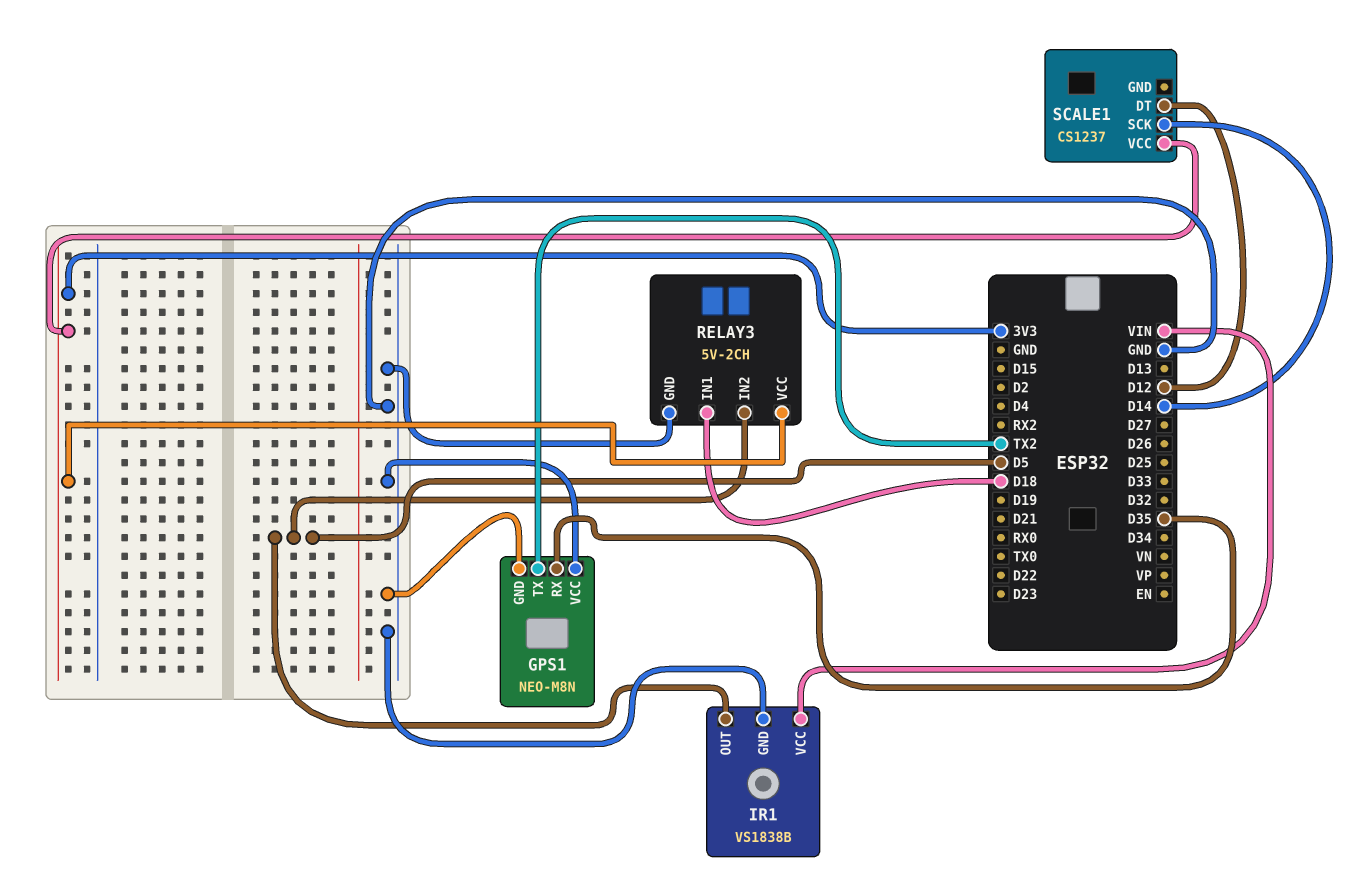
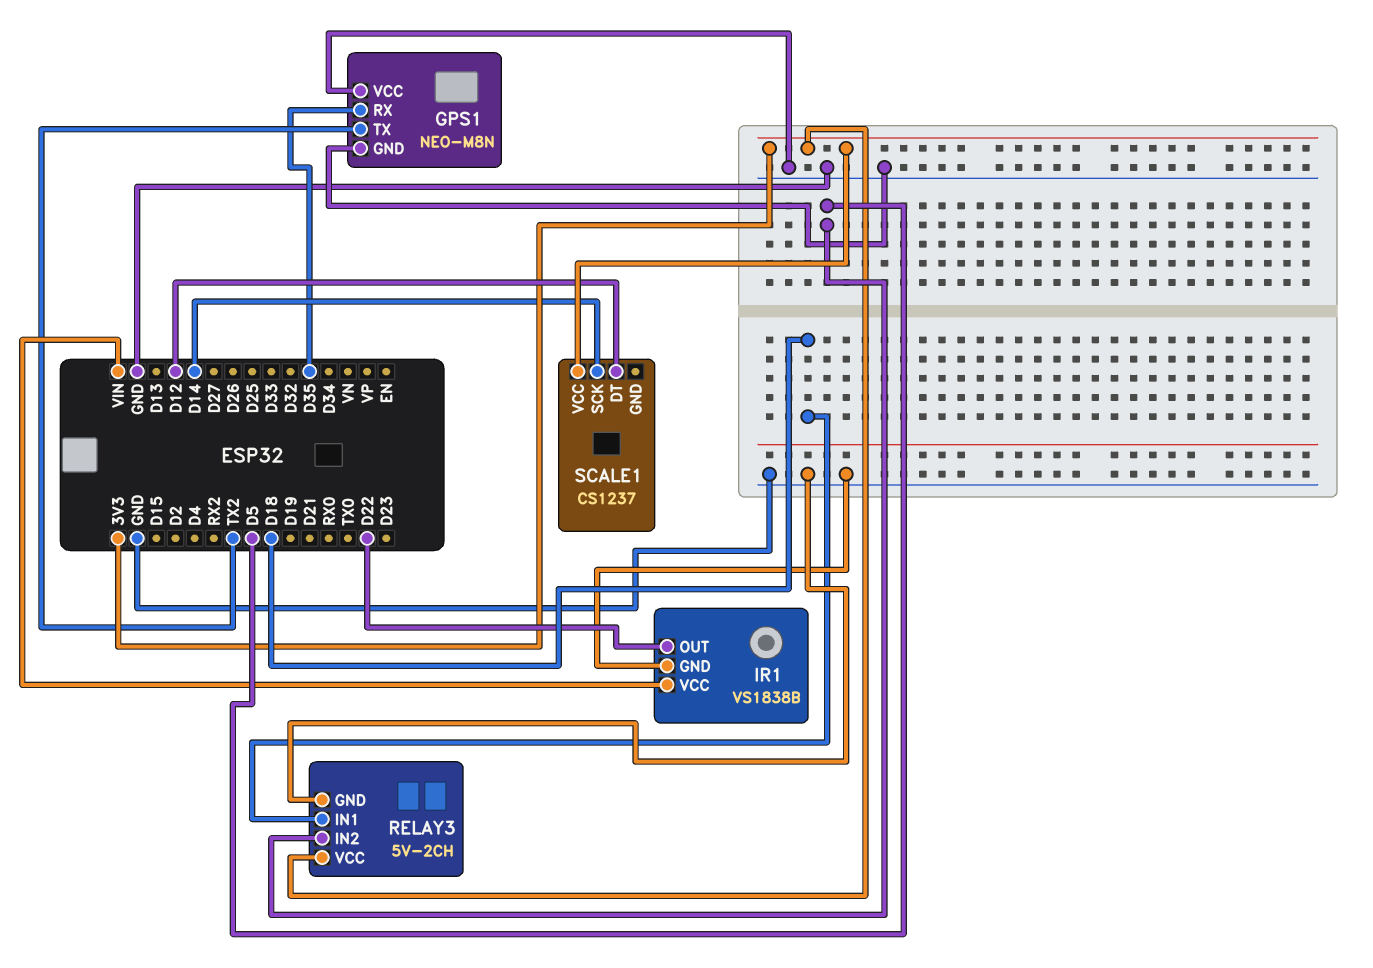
IR1 pin OUT: D5 -> D22

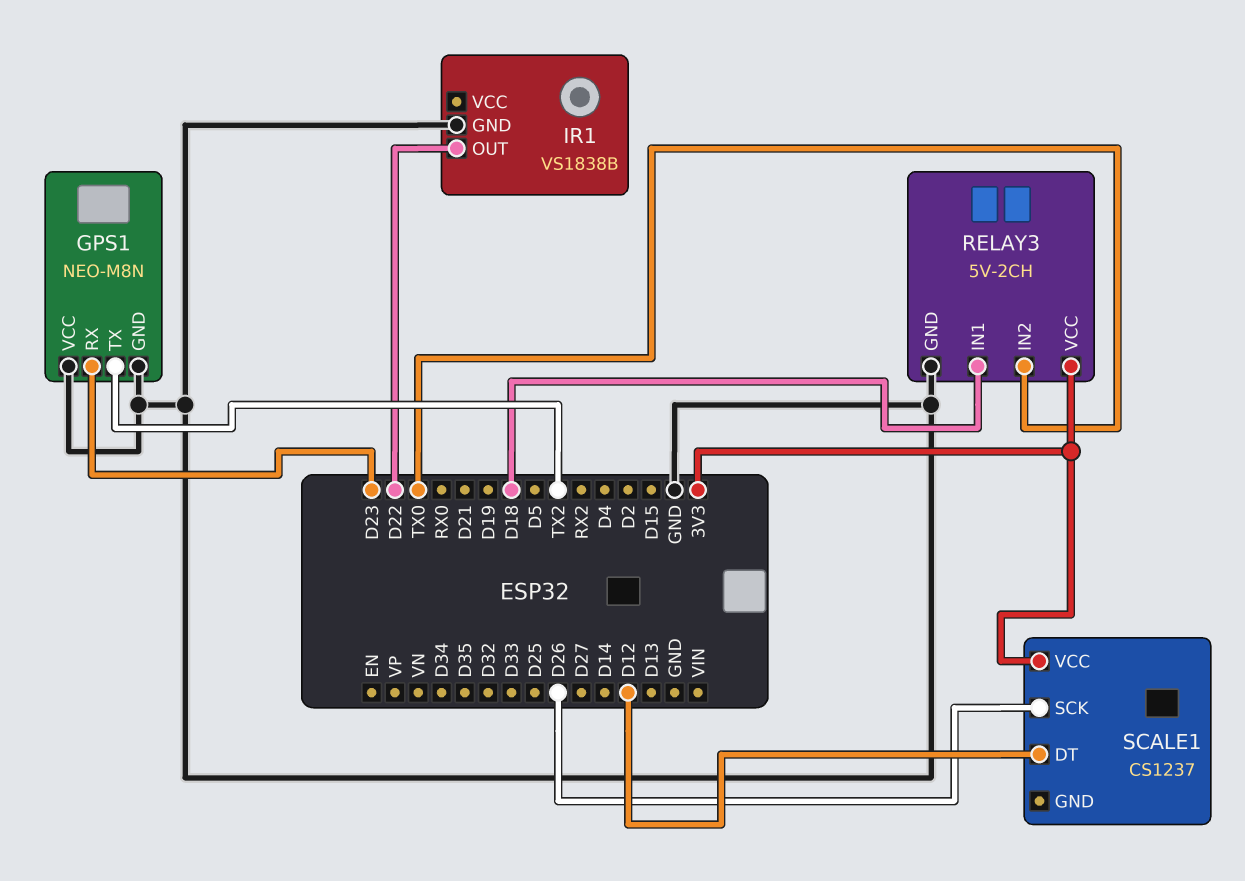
GPS1 pin RX: D35 -> D23
IR1 pin VCC: VIN -> none
RELAY3 pin IN2: D5 -> TX0
SCALE1 pin SCK: D14 -> D26

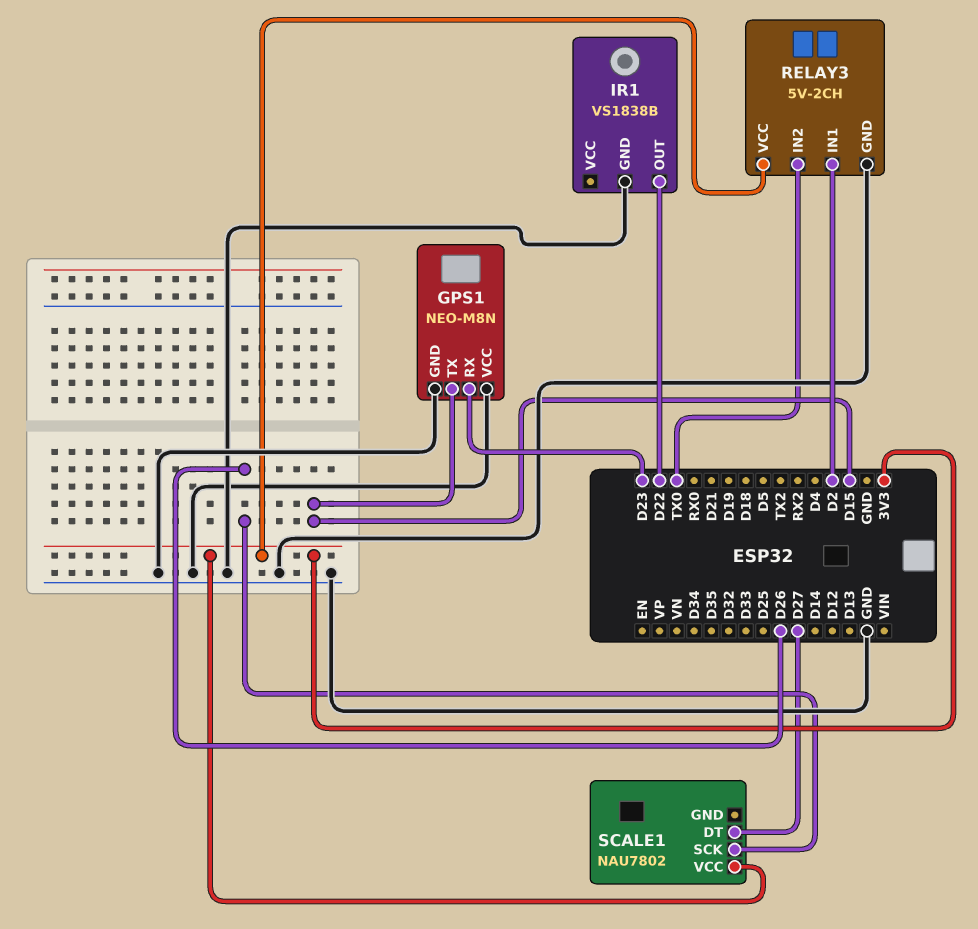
GPS1 pin TX: TX2 -> D15
RELAY3 pin IN1: D18 -> D2
SCALE1: CS1237 -> NAU7802
SCALE1 pin DT: D12 -> D27

